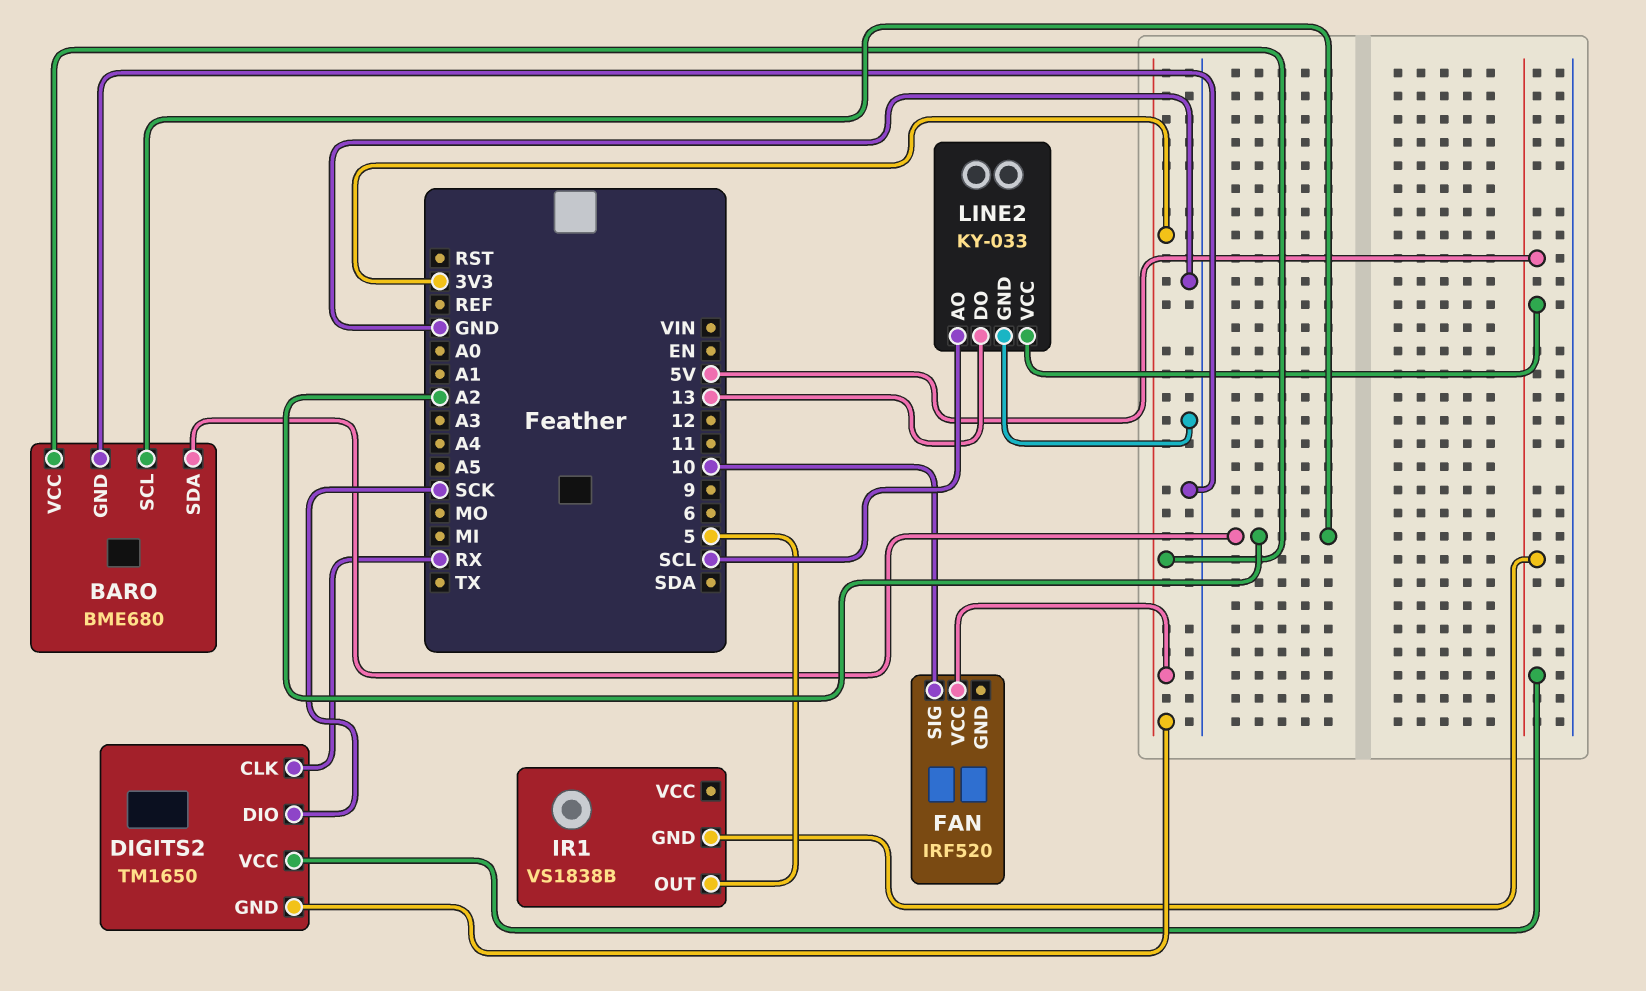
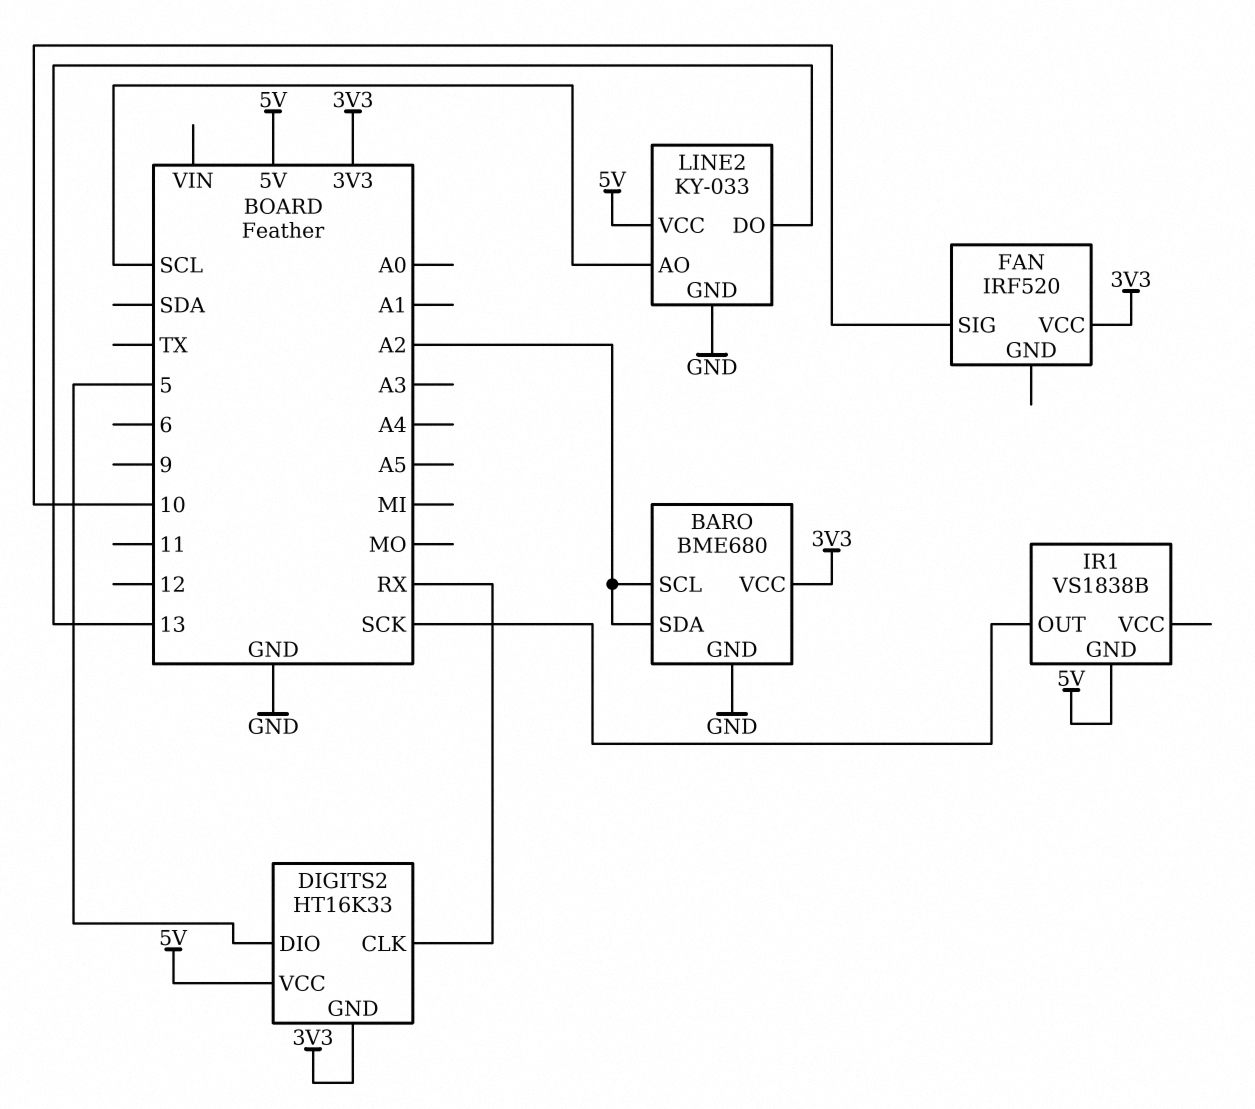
DIGITS2: TM1650 -> HT16K33
DIGITS2 pin DIO: SCK -> 5
IR1 pin OUT: 5 -> SCK

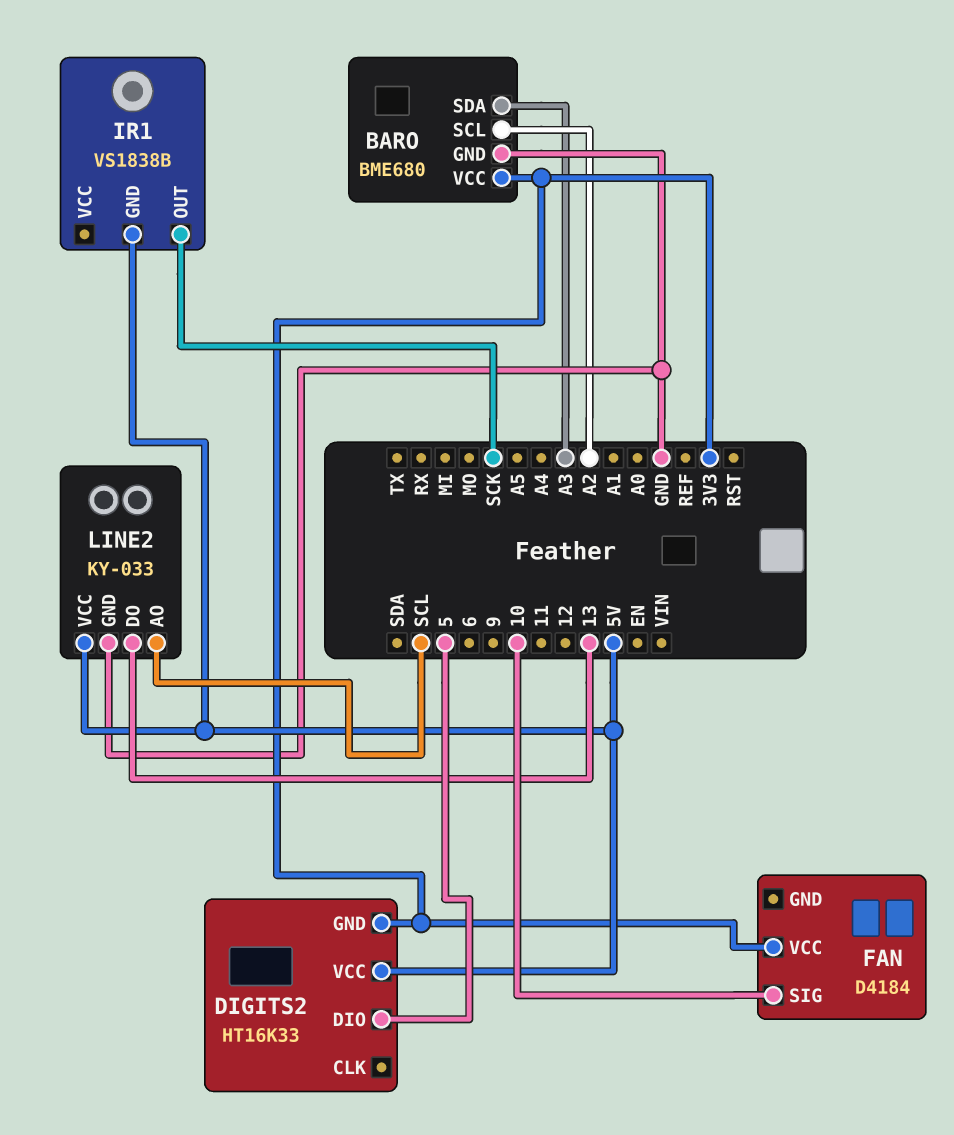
BARO pin SDA: A2 -> A3
DIGITS2 pin CLK: RX -> none
FAN: IRF520 -> D4184

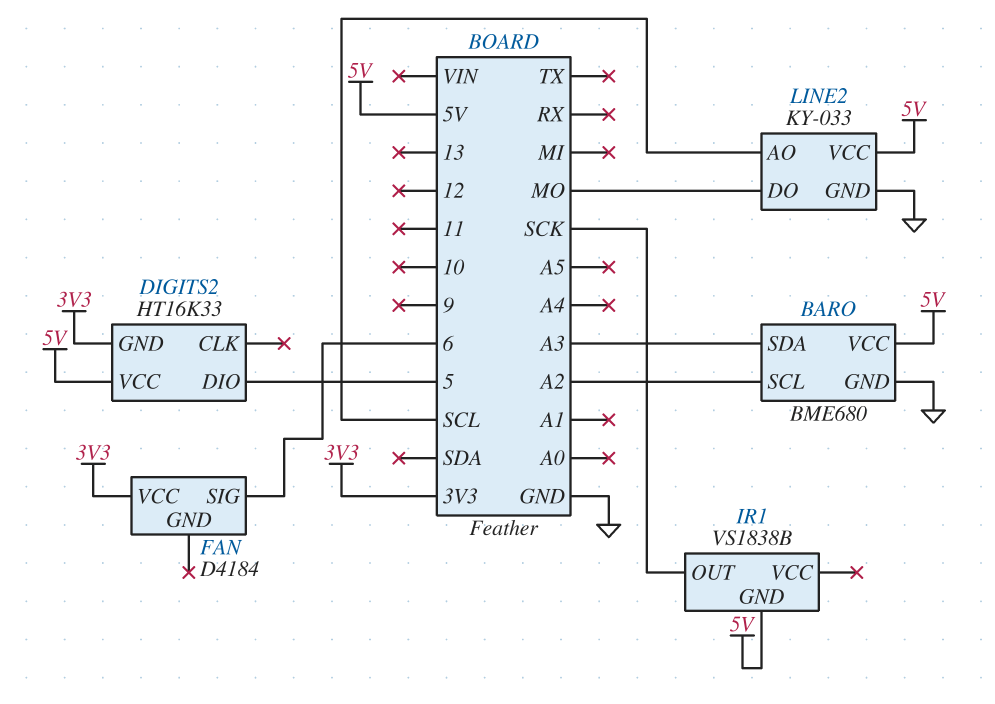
BARO pin VCC: 3V3 -> 5V
FAN pin SIG: 10 -> 6
LINE2 pin DO: 13 -> MO

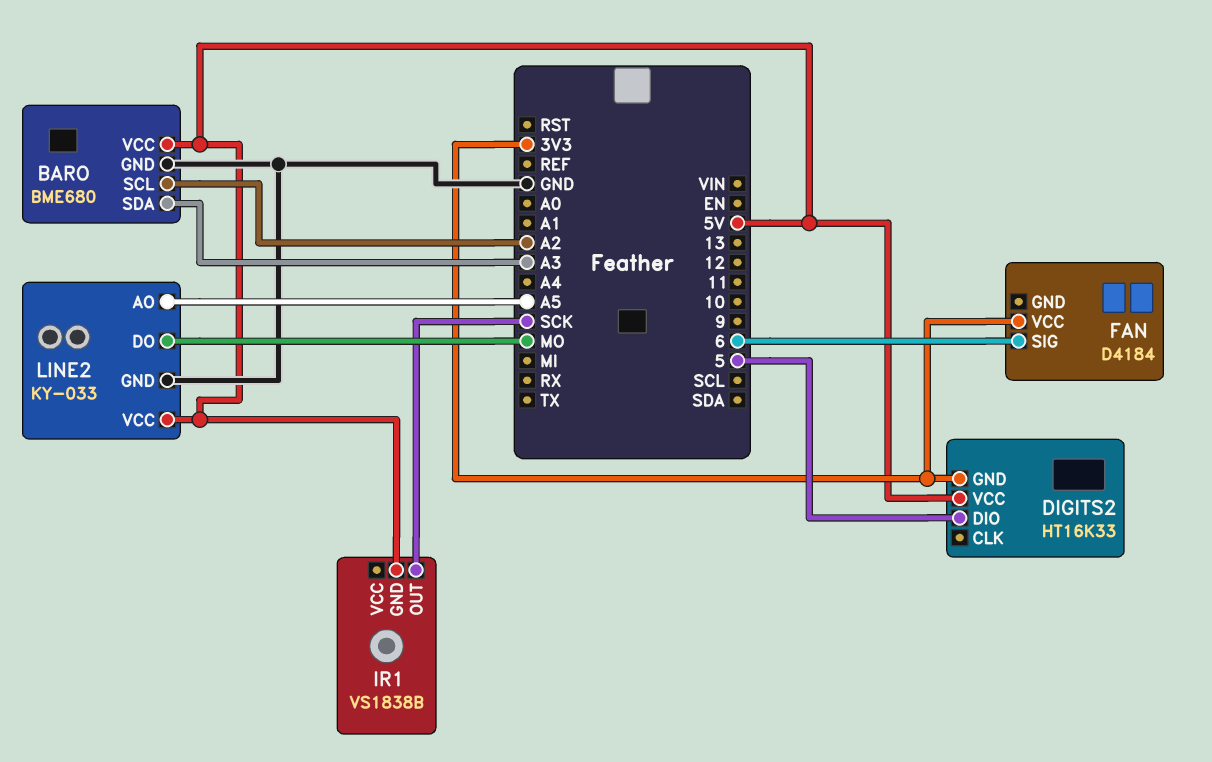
LINE2 pin AO: SCL -> A5

